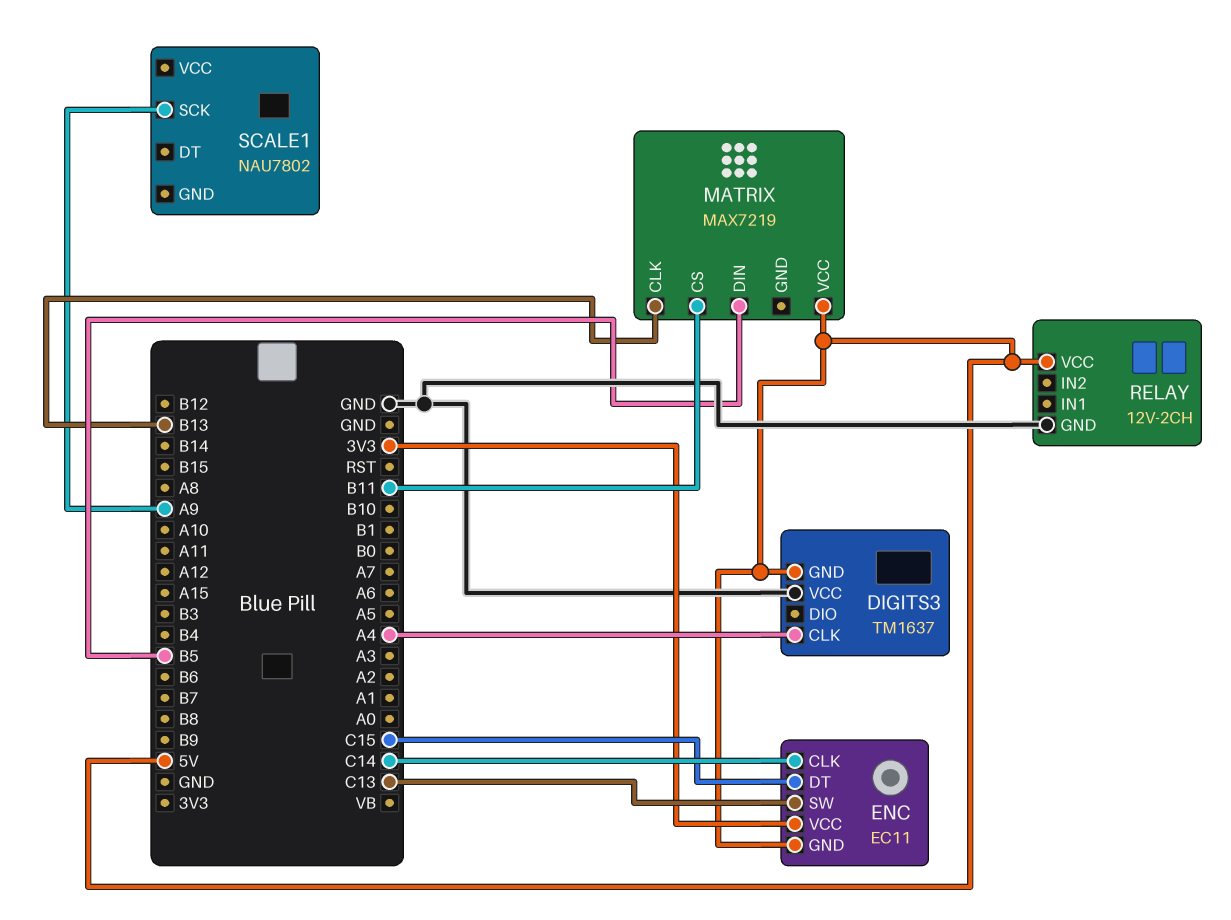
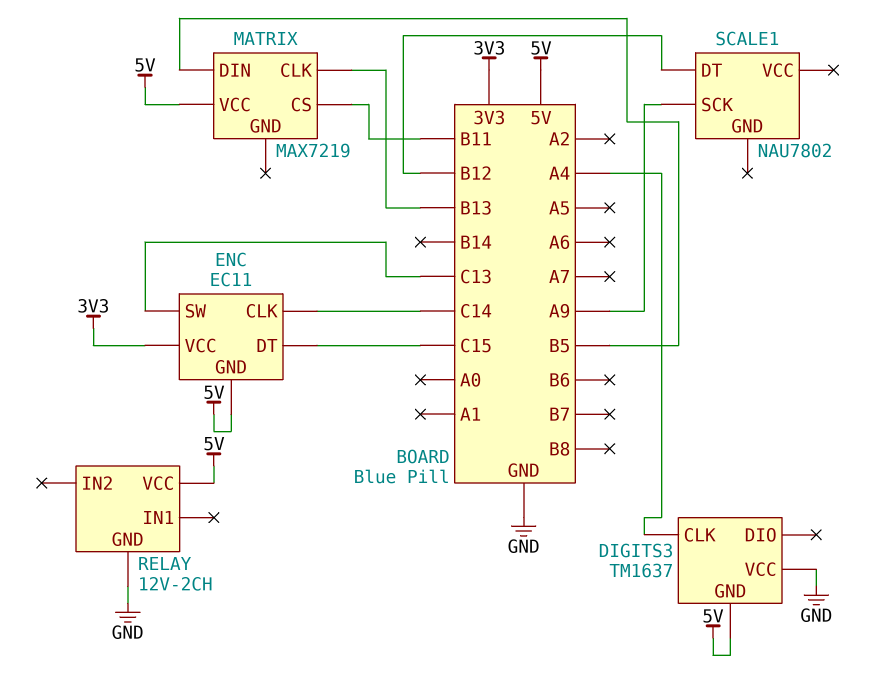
SCALE1 pin DT: none -> B12

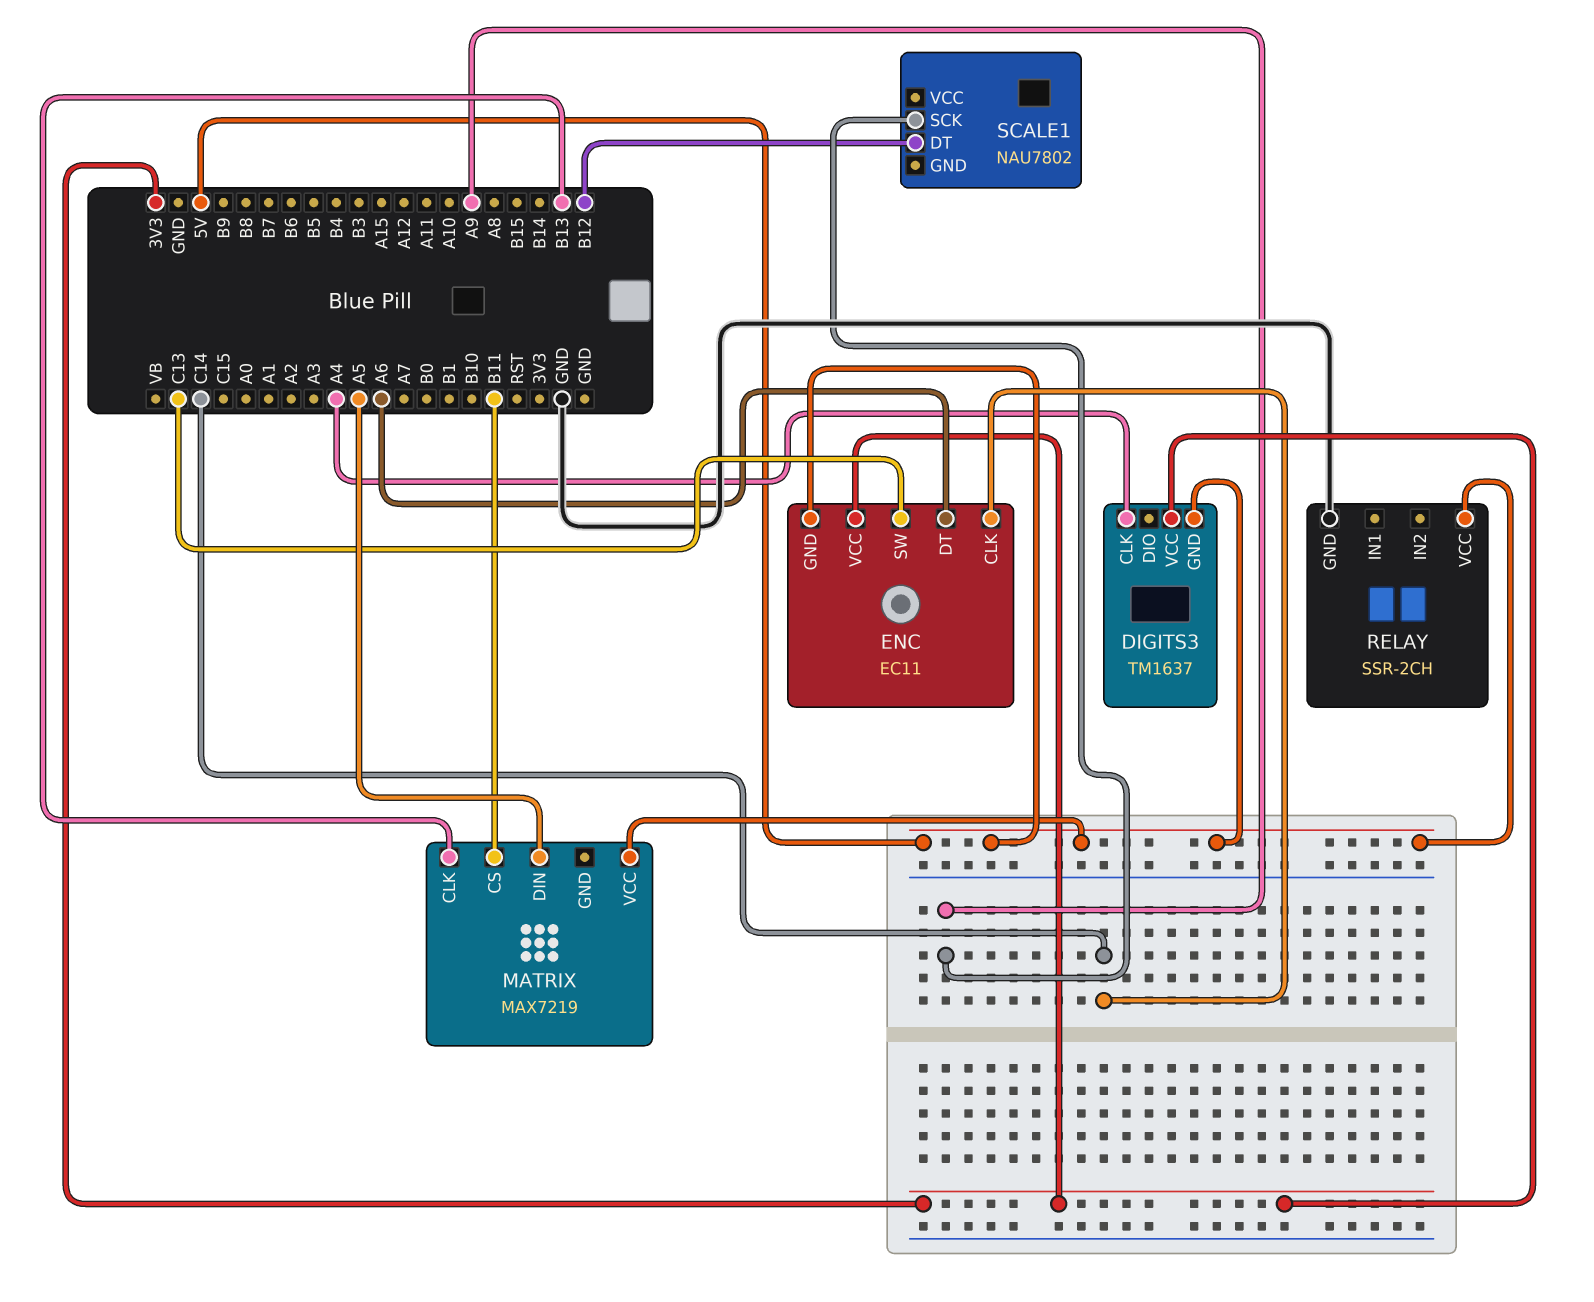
DIGITS3 pin VCC: GND -> 3V3
ENC pin DT: C15 -> A6
MATRIX pin DIN: B5 -> A5
RELAY: 12V-2CH -> SSR-2CH

